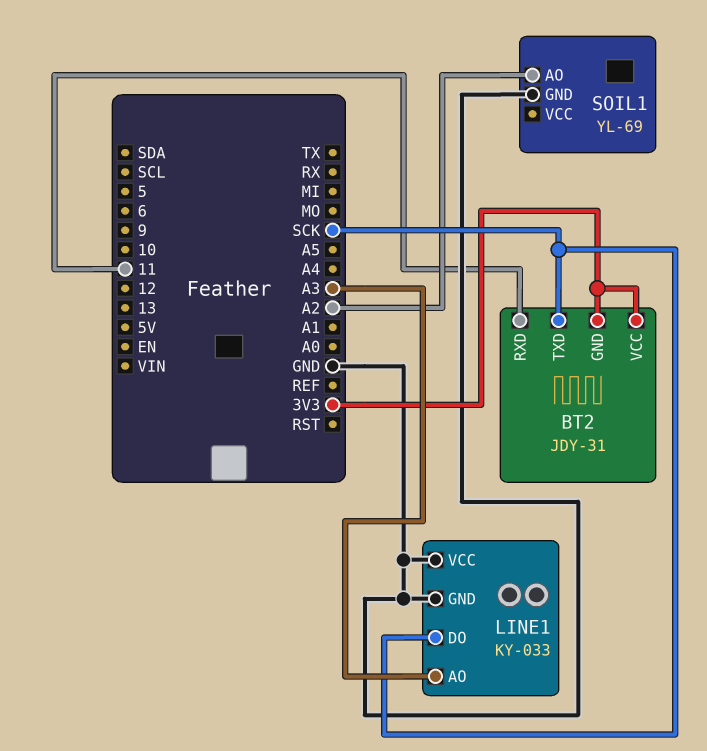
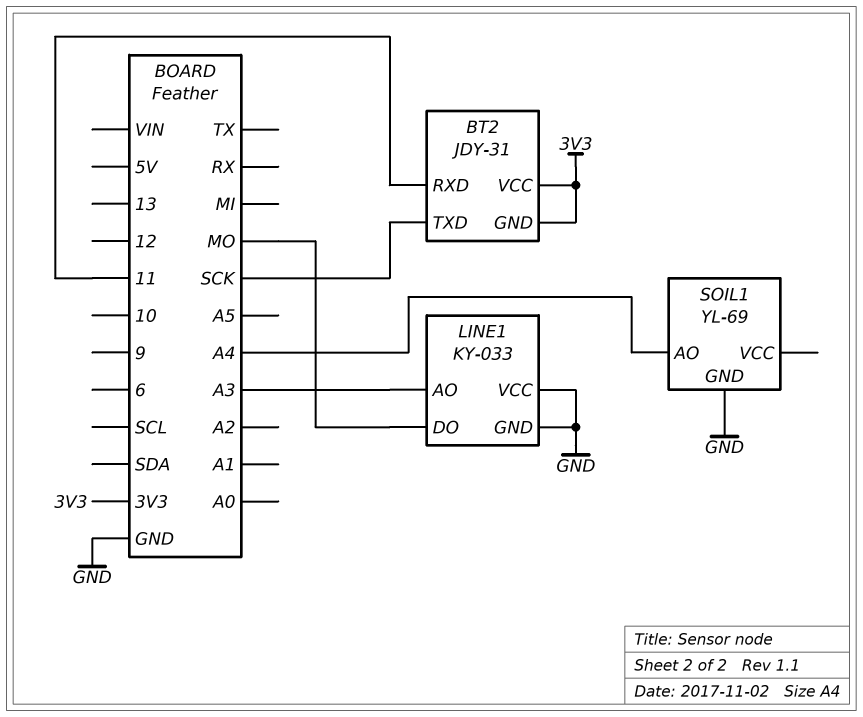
LINE1 pin DO: SCK -> MO
SOIL1 pin AO: A2 -> A4

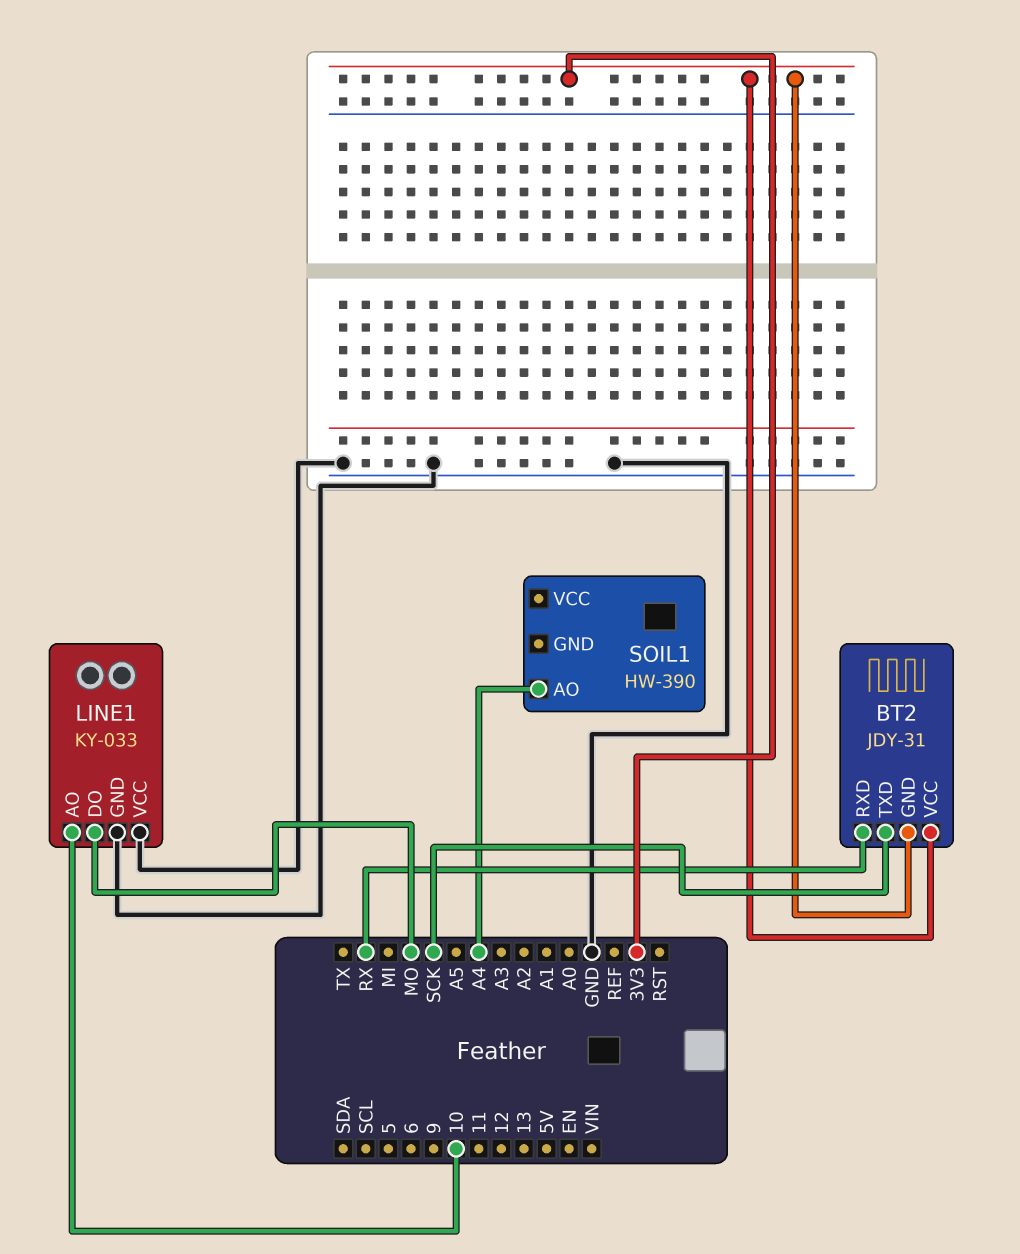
BT2 pin RXD: 11 -> RX
LINE1 pin AO: A3 -> 10
SOIL1: YL-69 -> HW-390
SOIL1 pin GND: GND -> none

